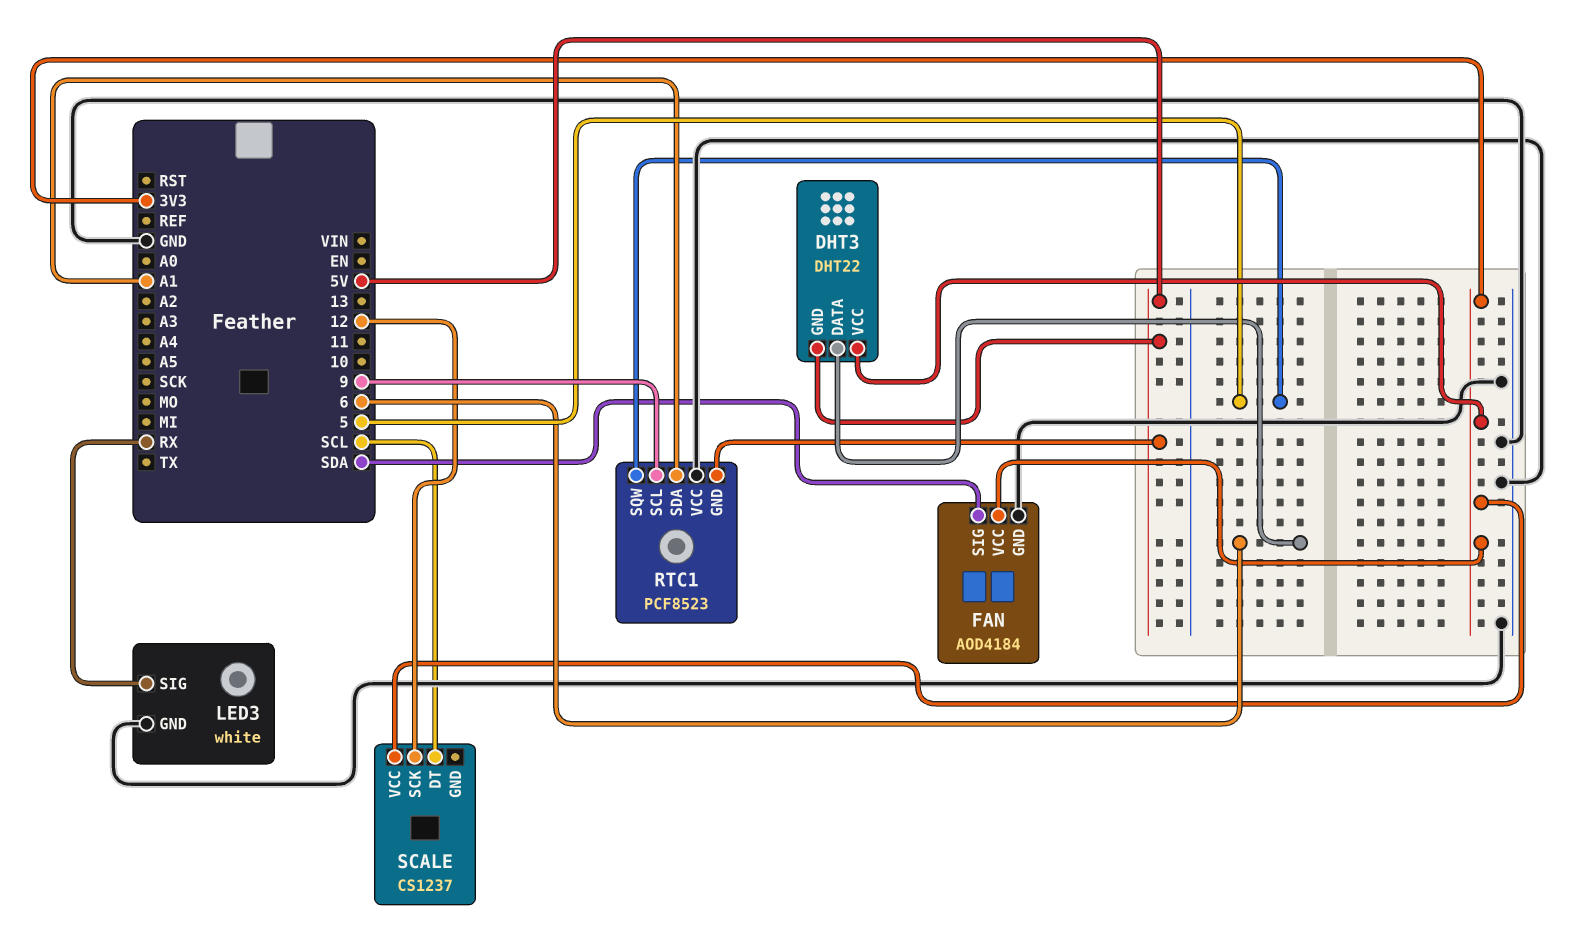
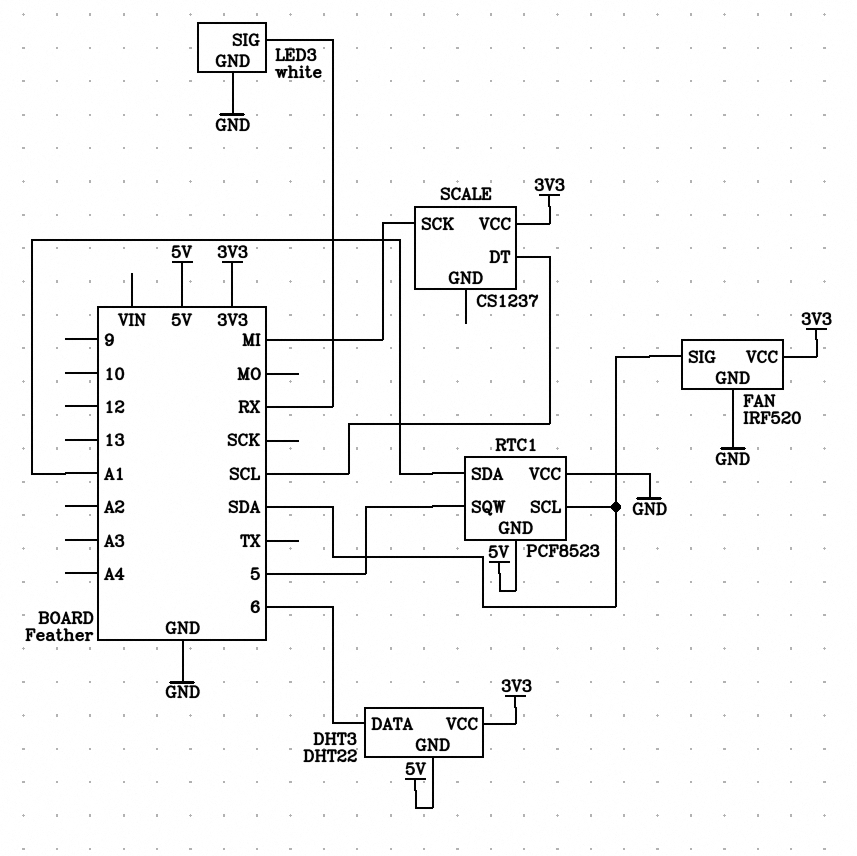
FAN: AOD4184 -> IRF520
RTC1 pin SCL: 9 -> SDA
SCALE pin SCK: 12 -> MI

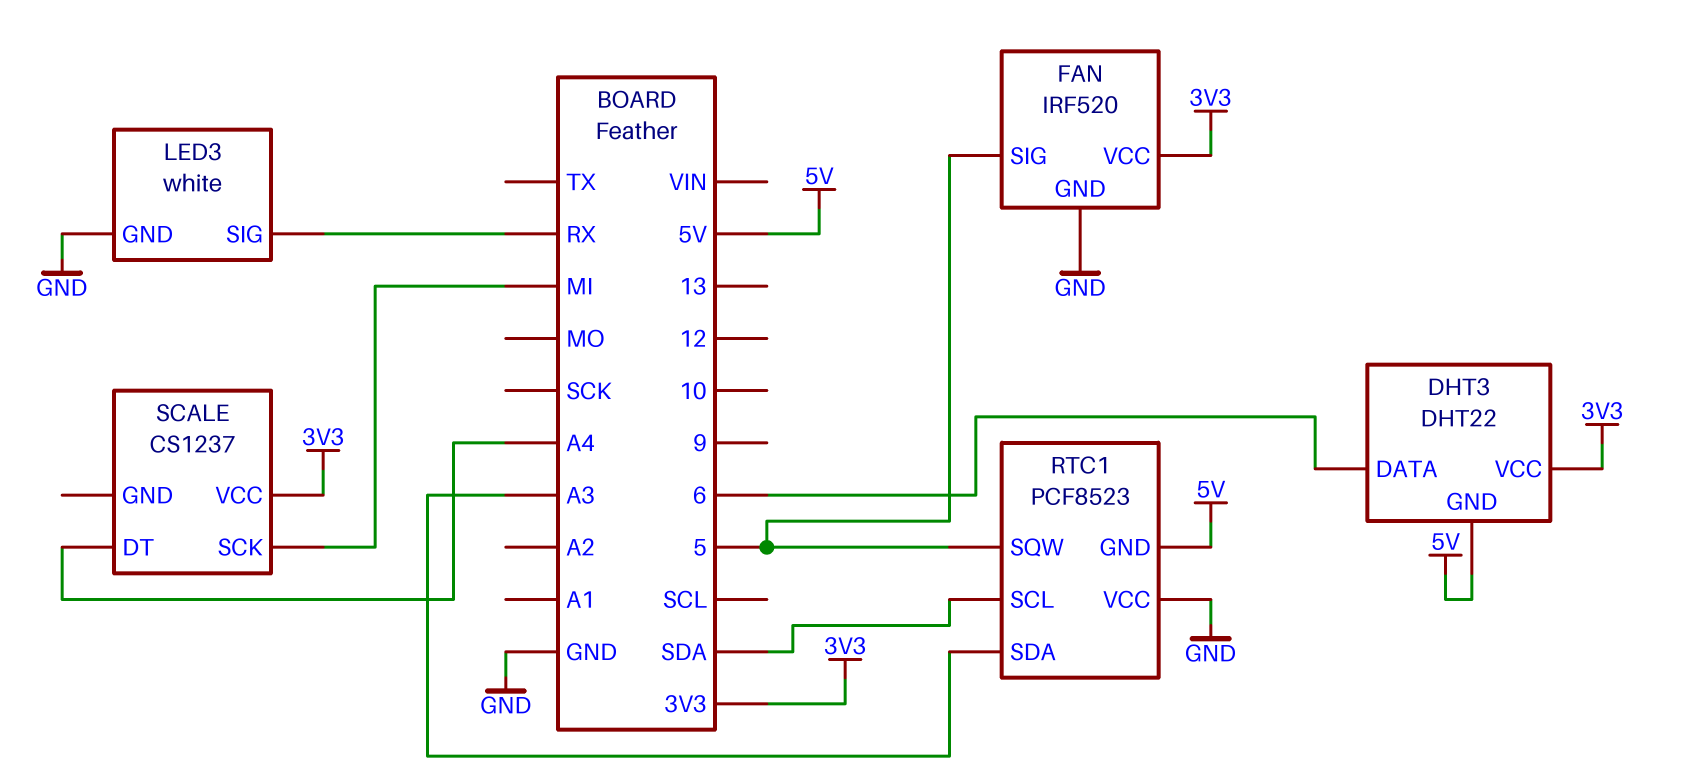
FAN pin SIG: SDA -> 5
RTC1 pin SDA: A1 -> A3
SCALE pin DT: SCL -> A4

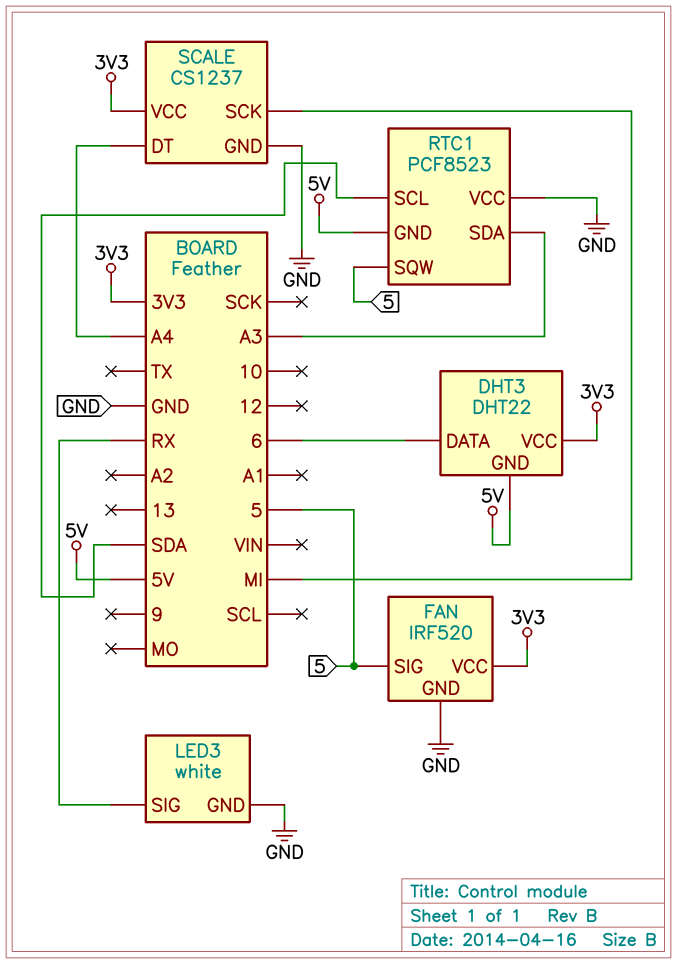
SCALE pin GND: none -> GND

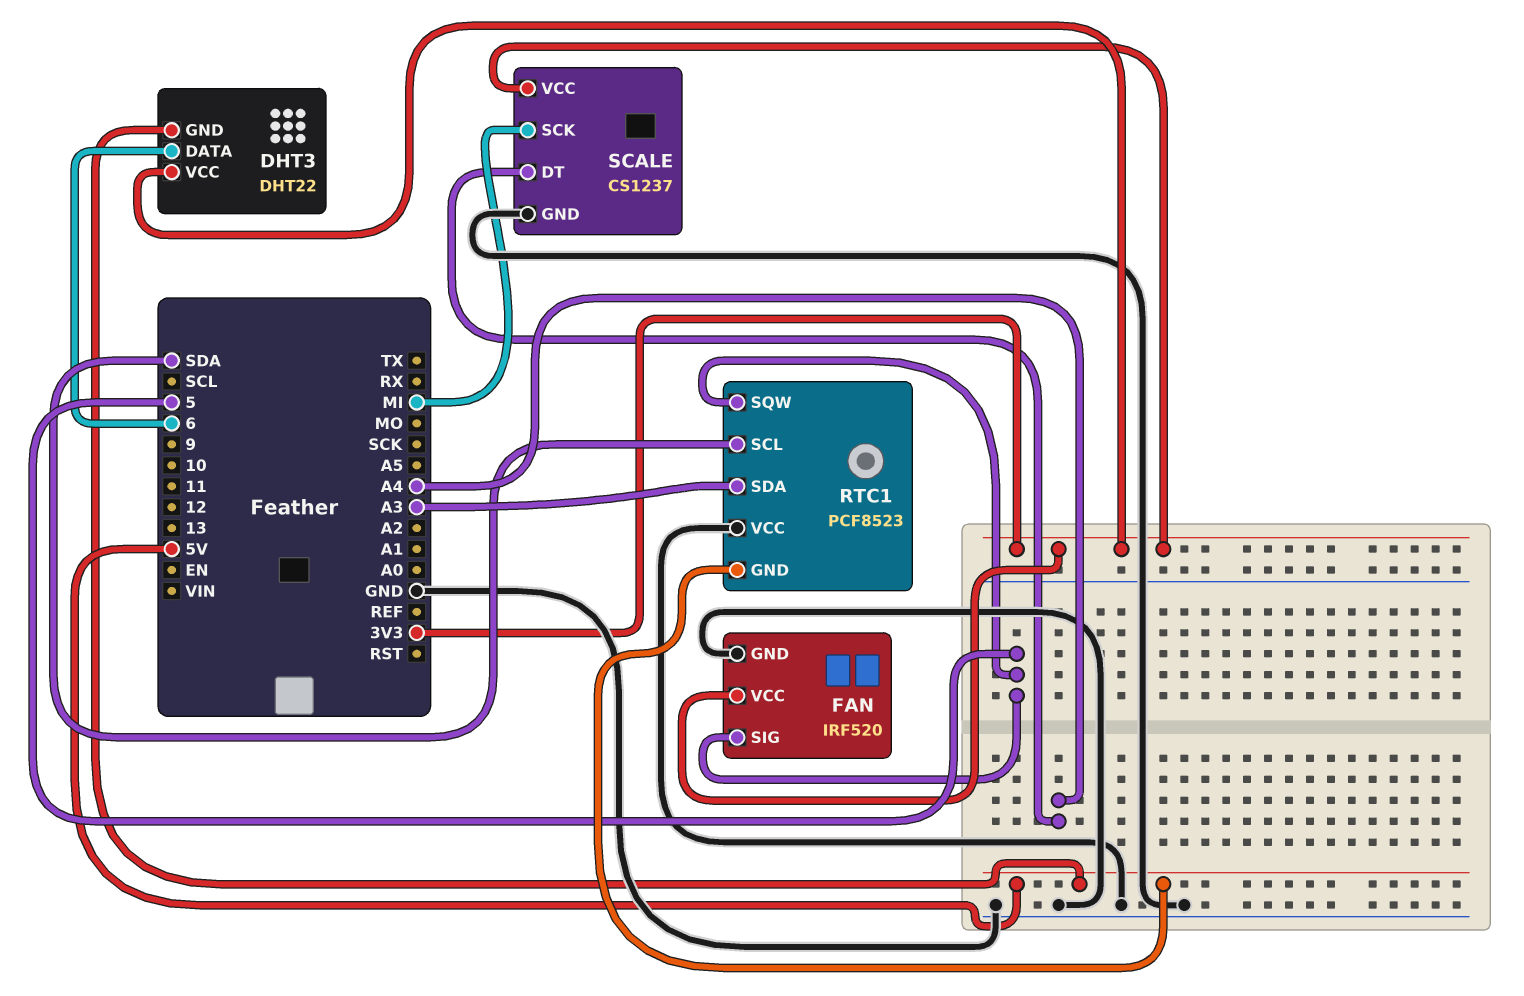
LED3: white -> none
LED3 pin GND: GND -> none
LED3 pin SIG: RX -> none

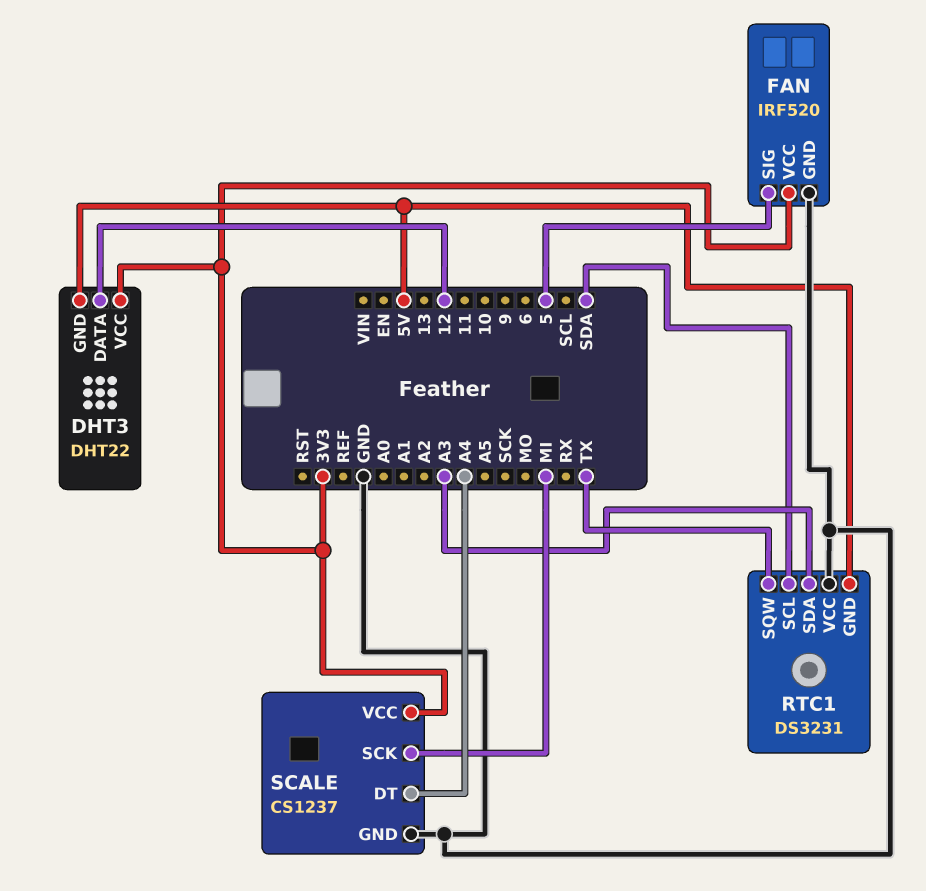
DHT3 pin DATA: 6 -> 12
RTC1: PCF8523 -> DS3231
RTC1 pin SQW: 5 -> TX

